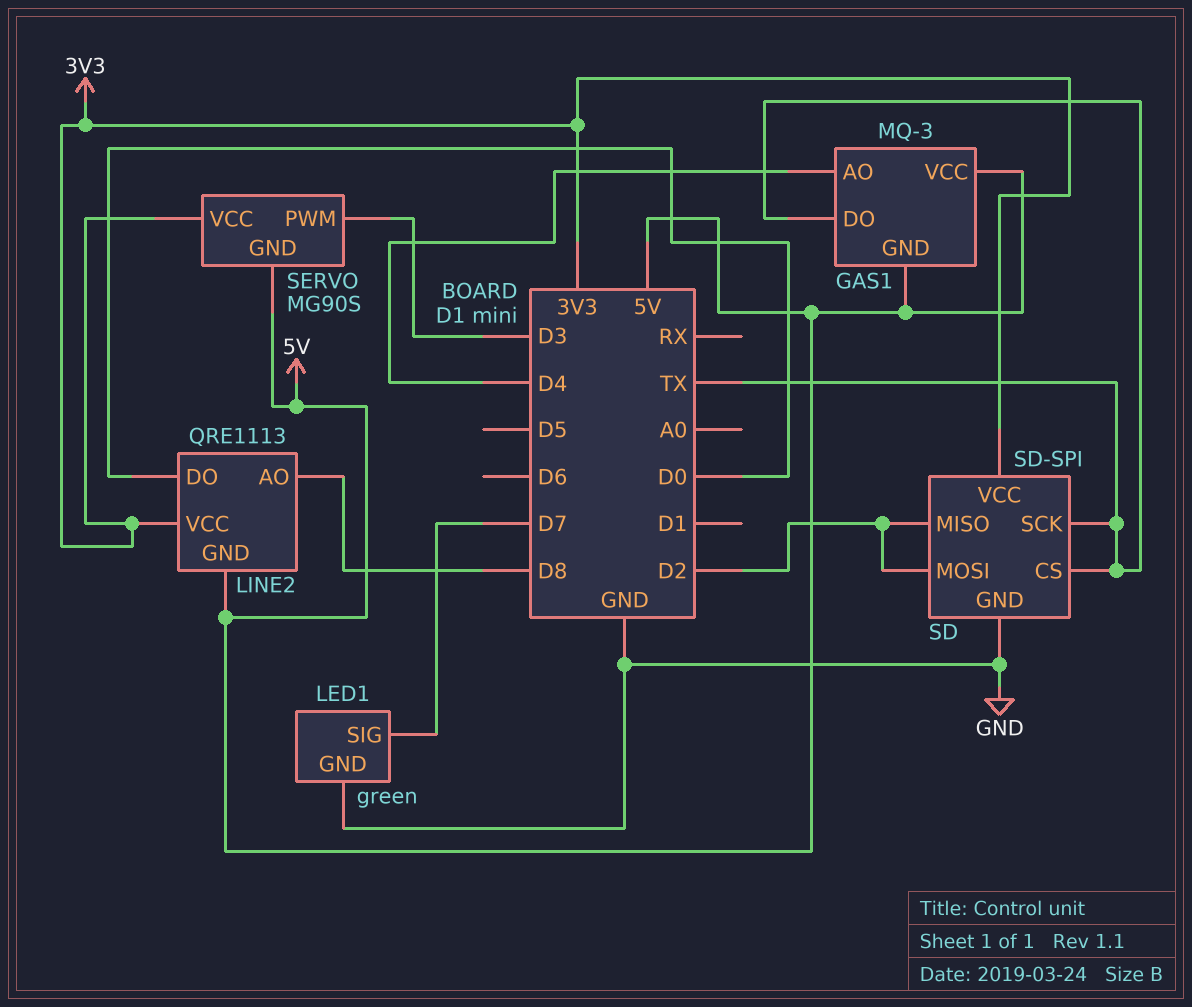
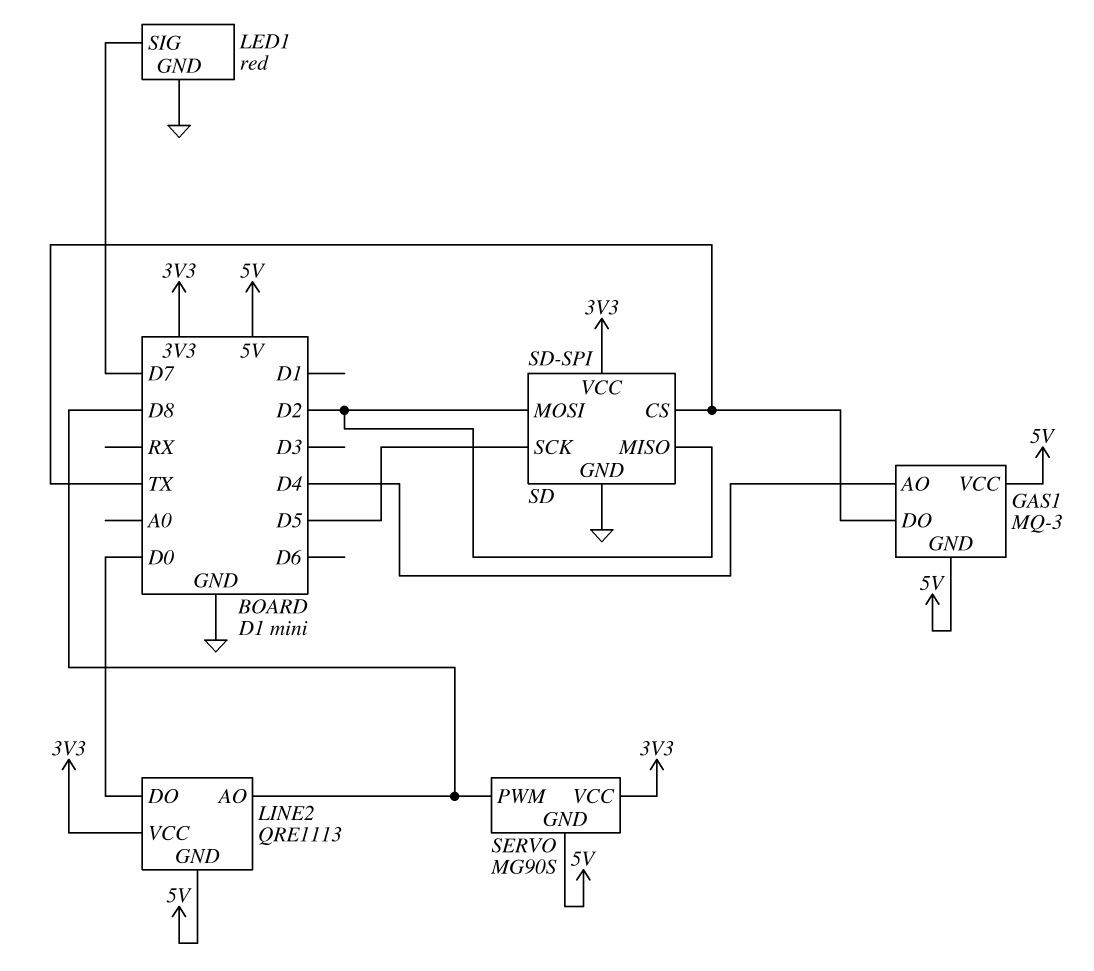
LED1: green -> red
SD pin SCK: TX -> D5
SERVO pin PWM: D3 -> D8

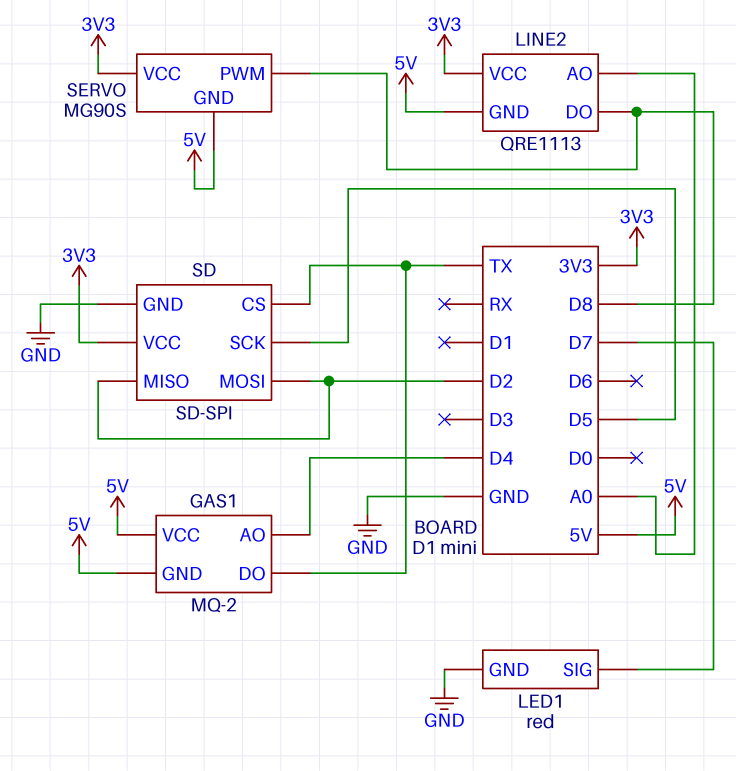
GAS1: MQ-3 -> MQ-2
LINE2 pin AO: D8 -> A0
LINE2 pin DO: D0 -> D8

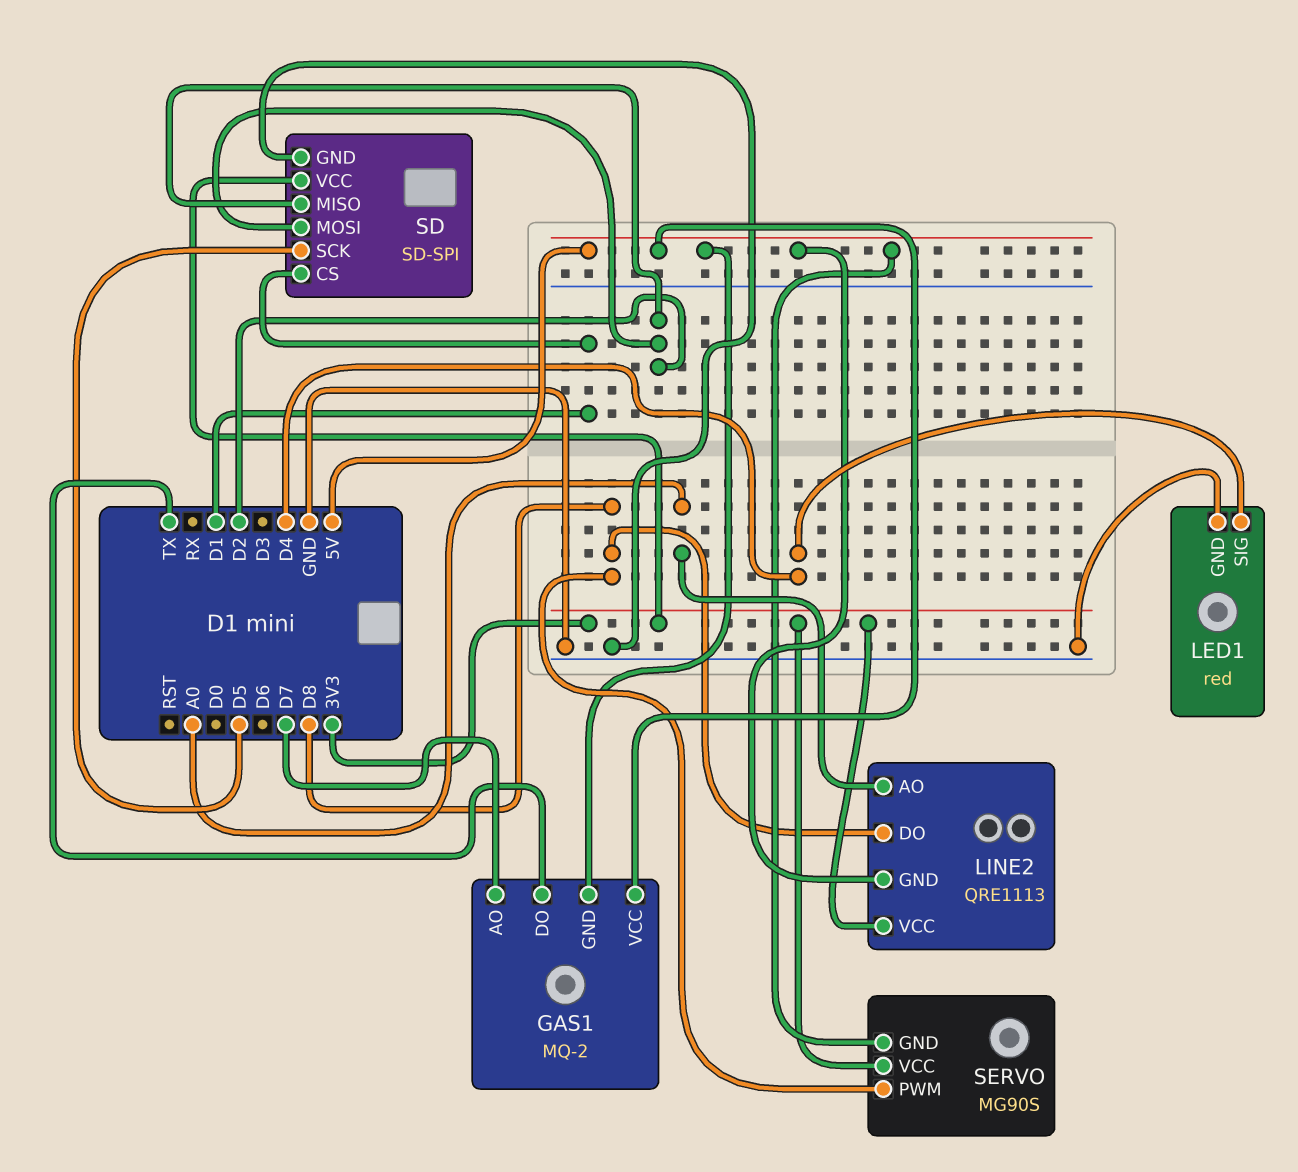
GAS1 pin AO: D4 -> D7
LED1 pin SIG: D7 -> D4
SD pin CS: TX -> D1

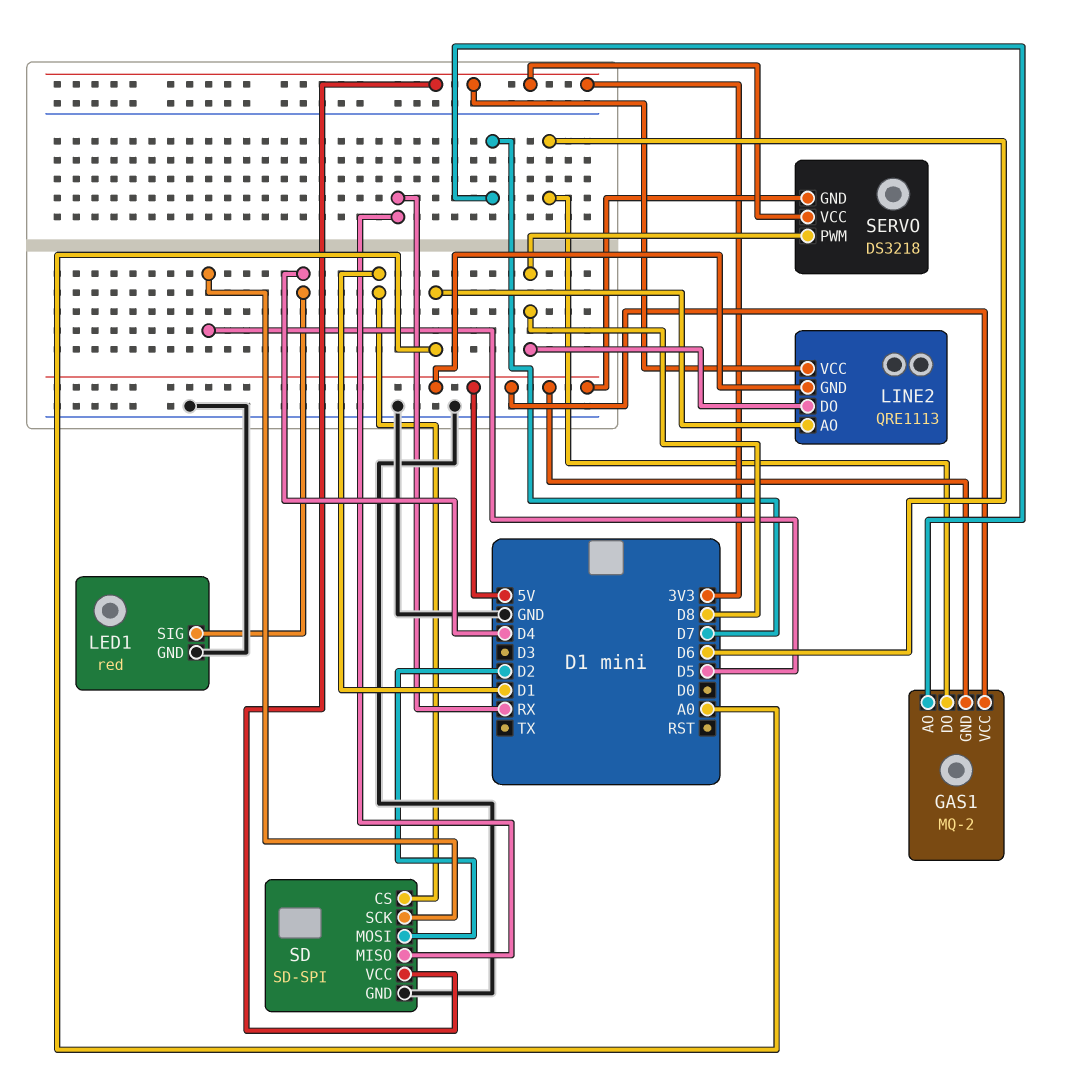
GAS1 pin DO: TX -> D6
SD pin MISO: D2 -> RX
SERVO: MG90S -> DS3218

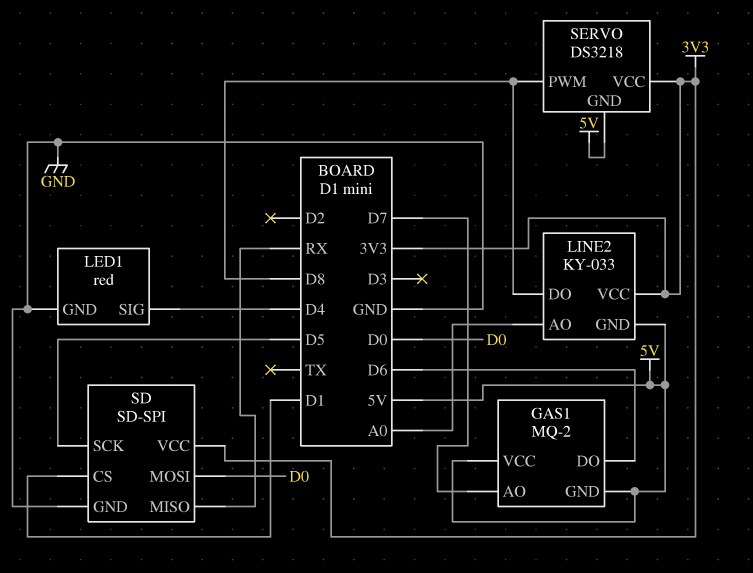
LINE2: QRE1113 -> KY-033
SD pin MOSI: D2 -> D0

